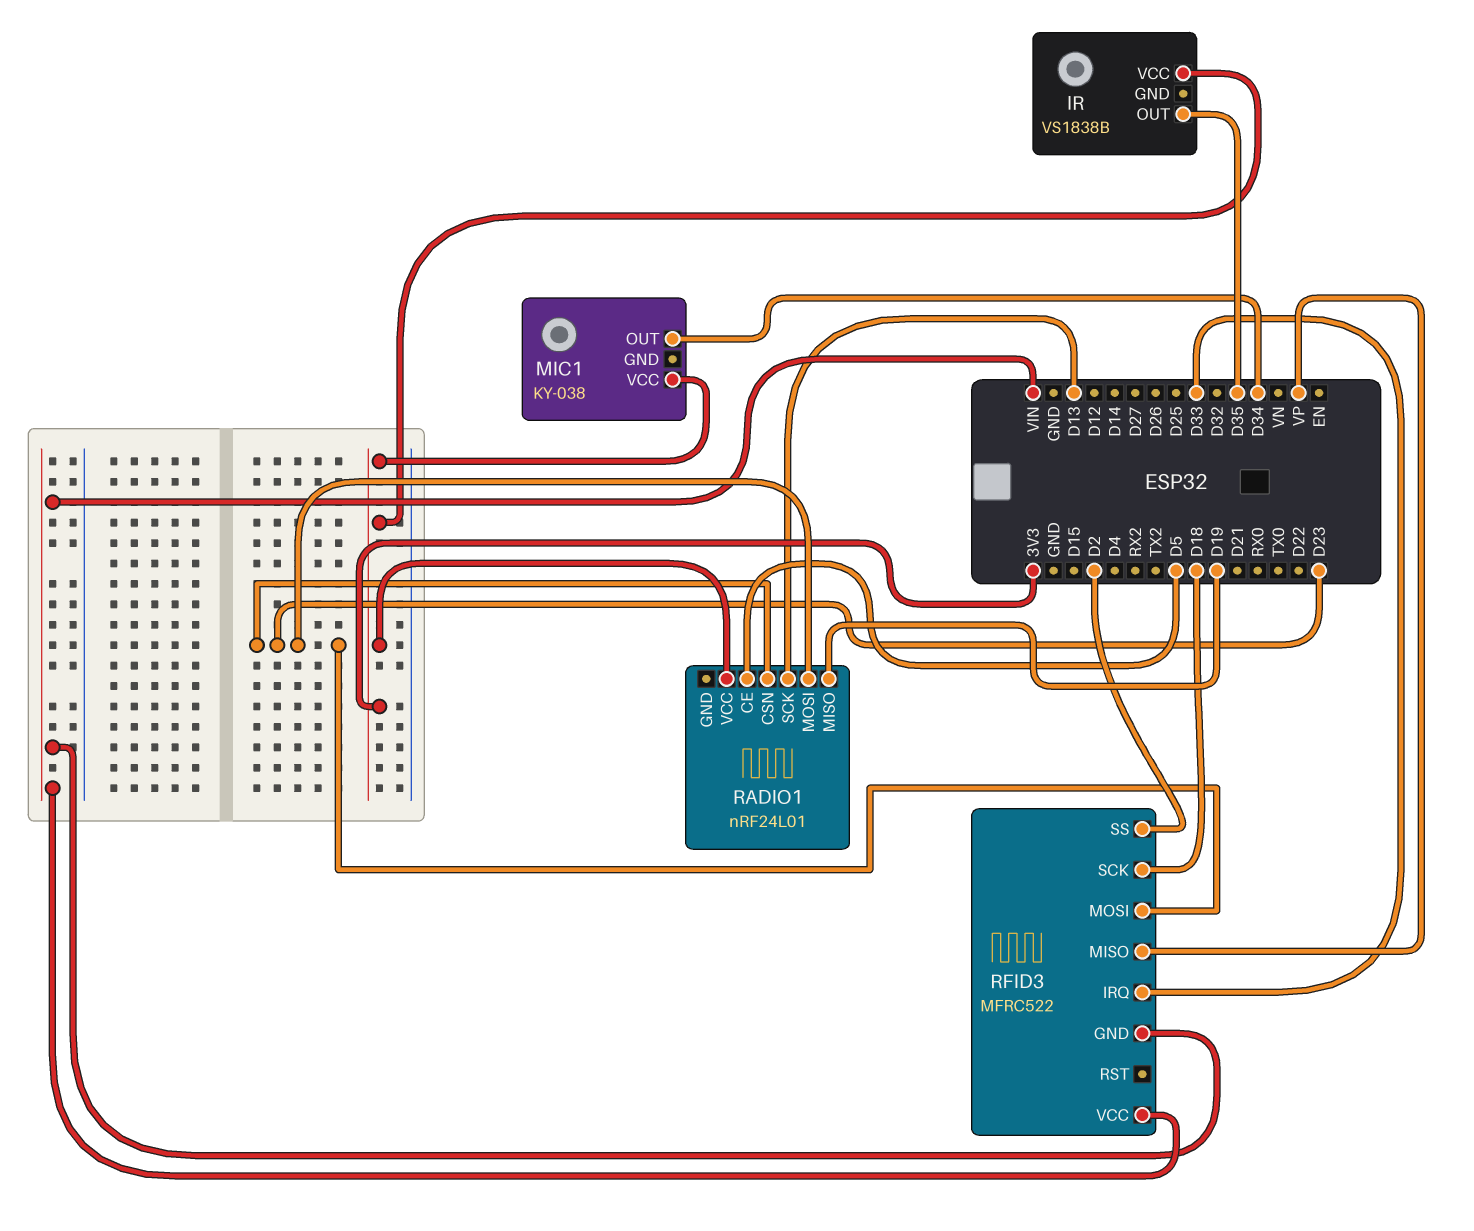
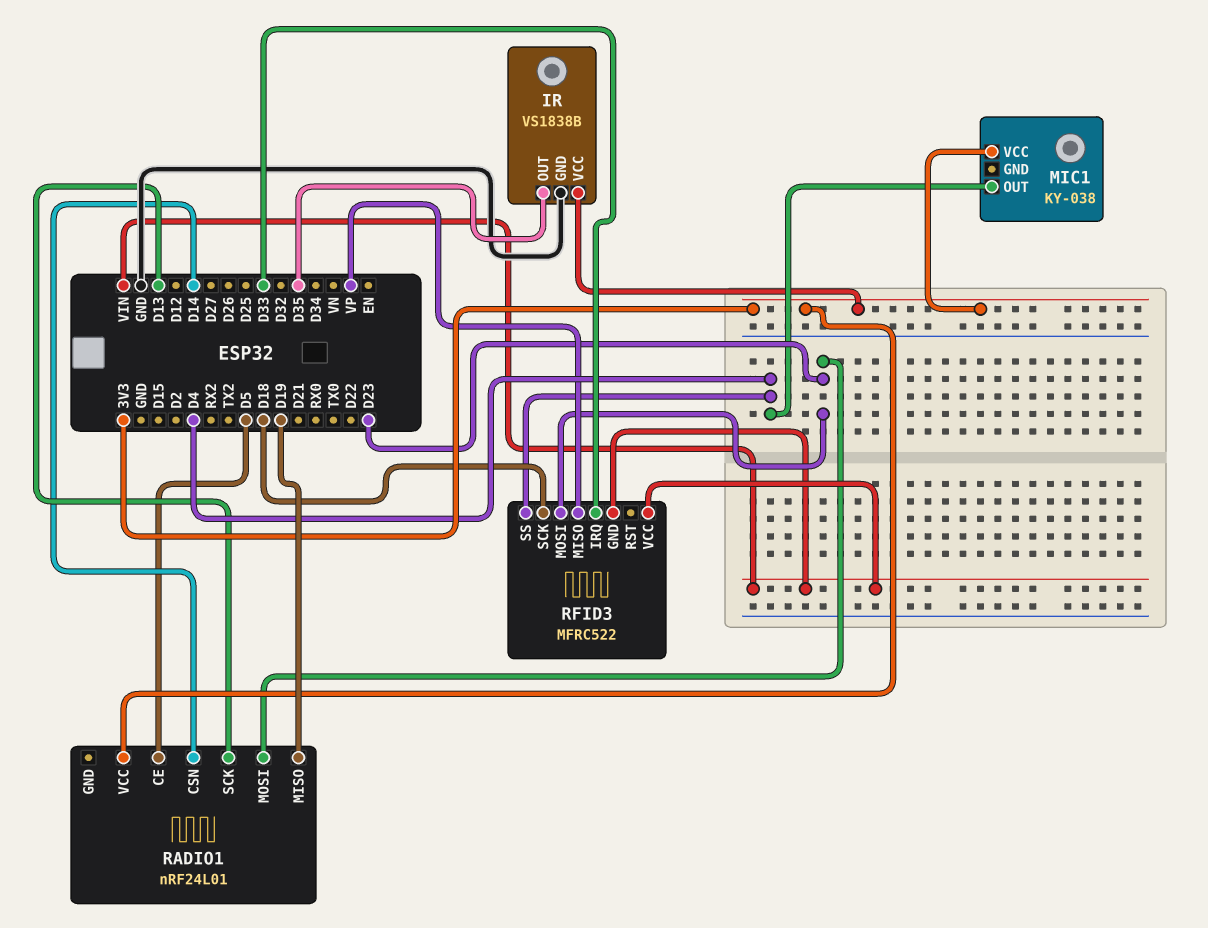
IR pin GND: none -> GND
MIC1 pin OUT: D34 -> D4
RADIO1 pin CSN: D23 -> D14
RFID3 pin SS: D2 -> D4

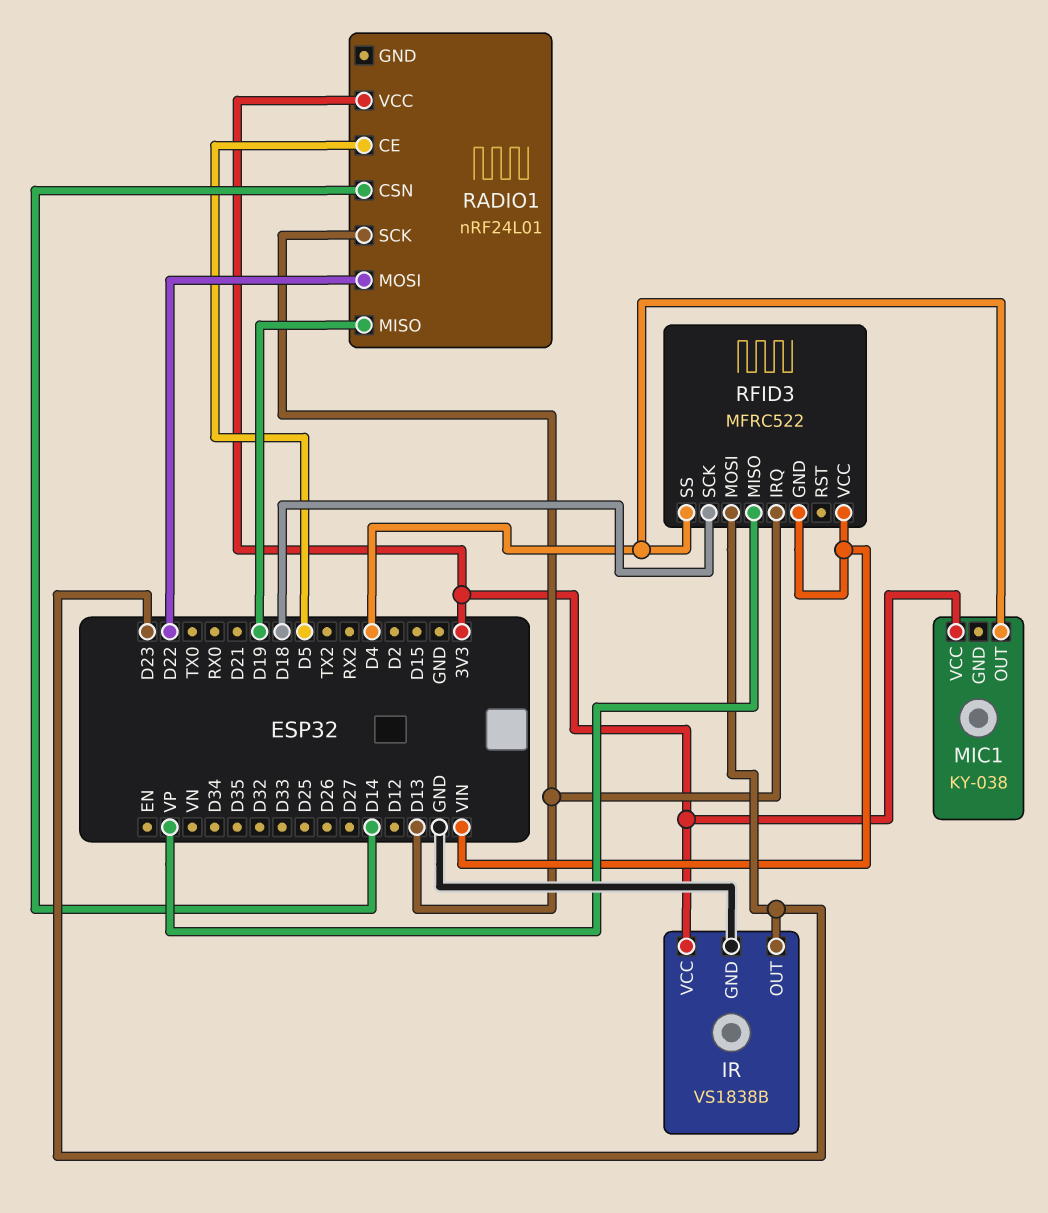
IR pin OUT: D35 -> D23
RADIO1 pin MOSI: D23 -> D22
RFID3 pin IRQ: D33 -> D13

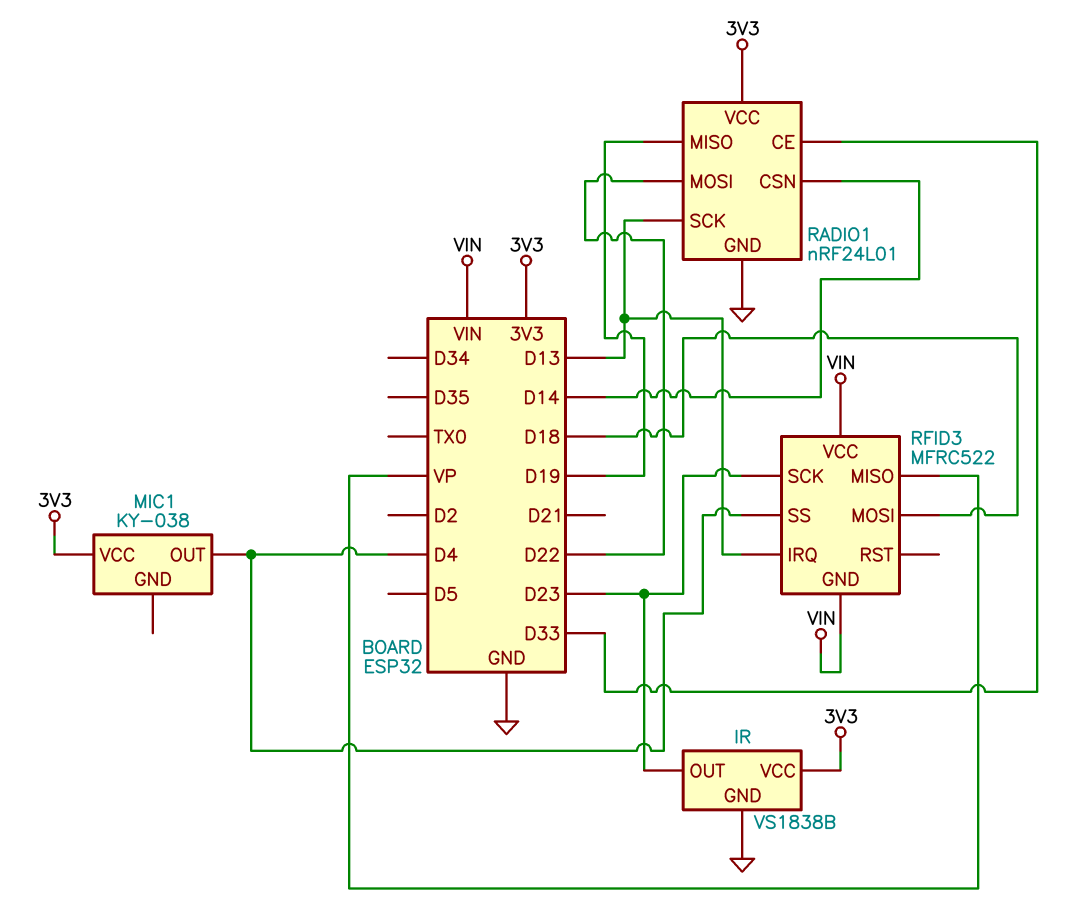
RADIO1 pin CE: D5 -> D33
RADIO1 pin GND: none -> GND
RFID3 pin MOSI: D23 -> D18
RFID3 pin SCK: D18 -> D23

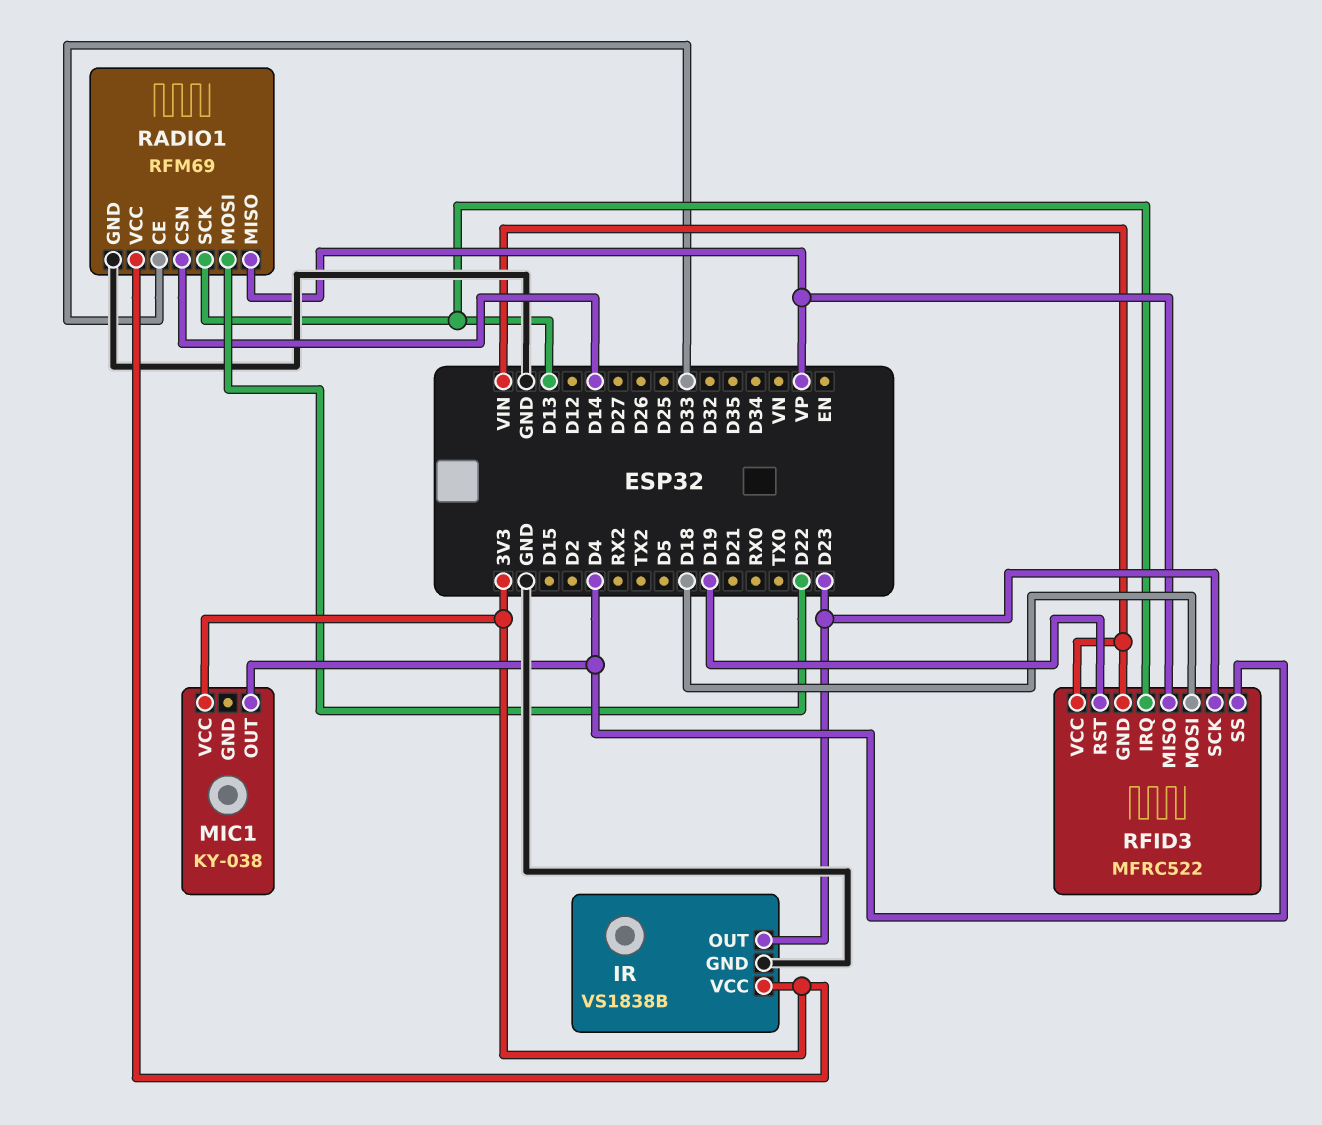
RADIO1: nRF24L01 -> RFM69
RADIO1 pin MISO: D19 -> VP
RFID3 pin RST: none -> D19

